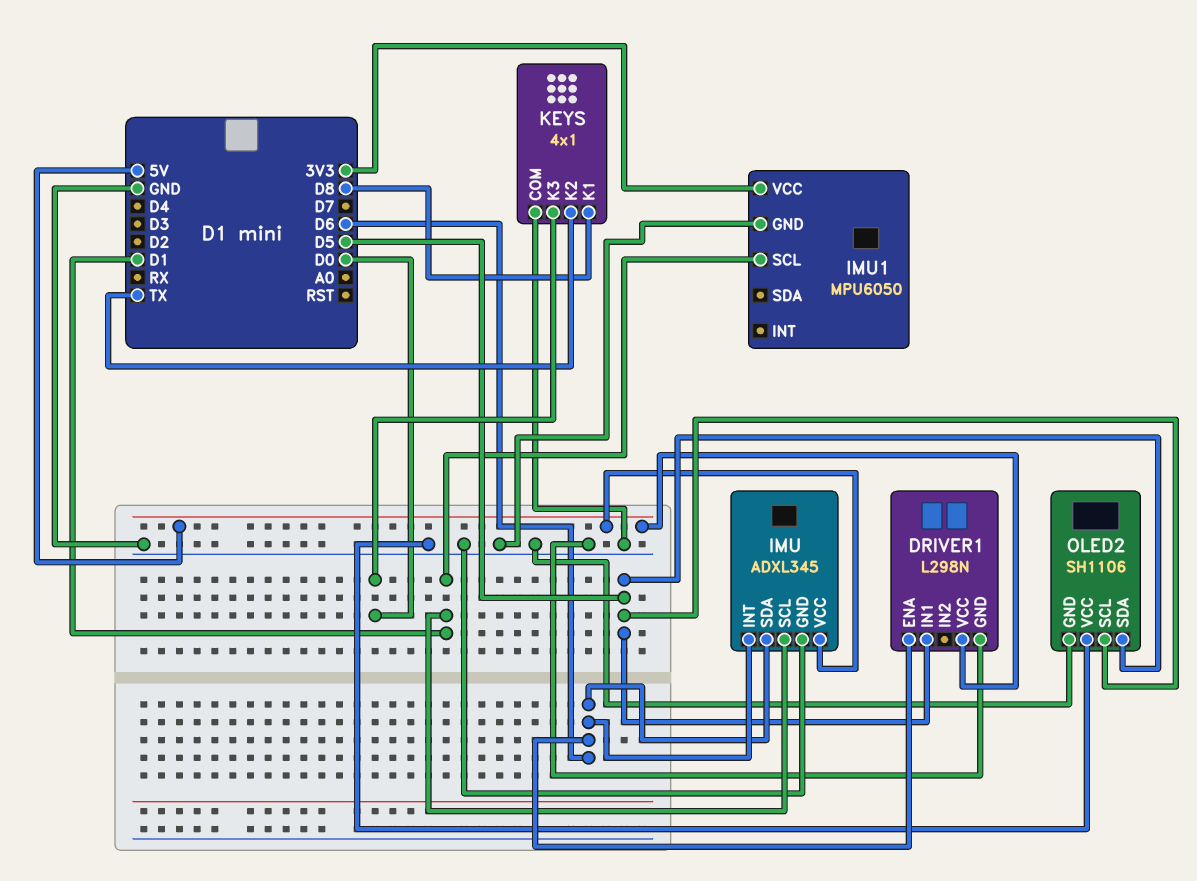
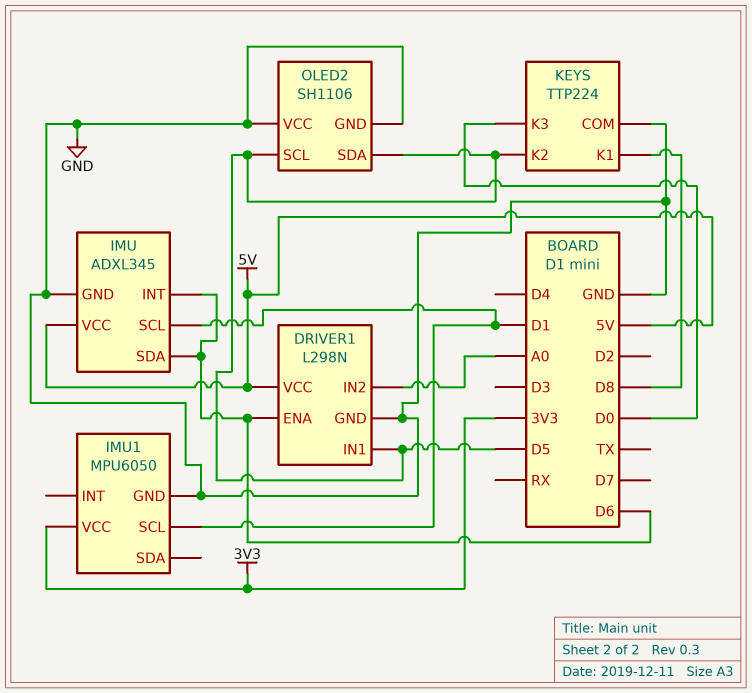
DRIVER1 pin IN2: none -> A0
KEYS: 4x1 -> TTP224
KEYS pin K2: TX -> D5

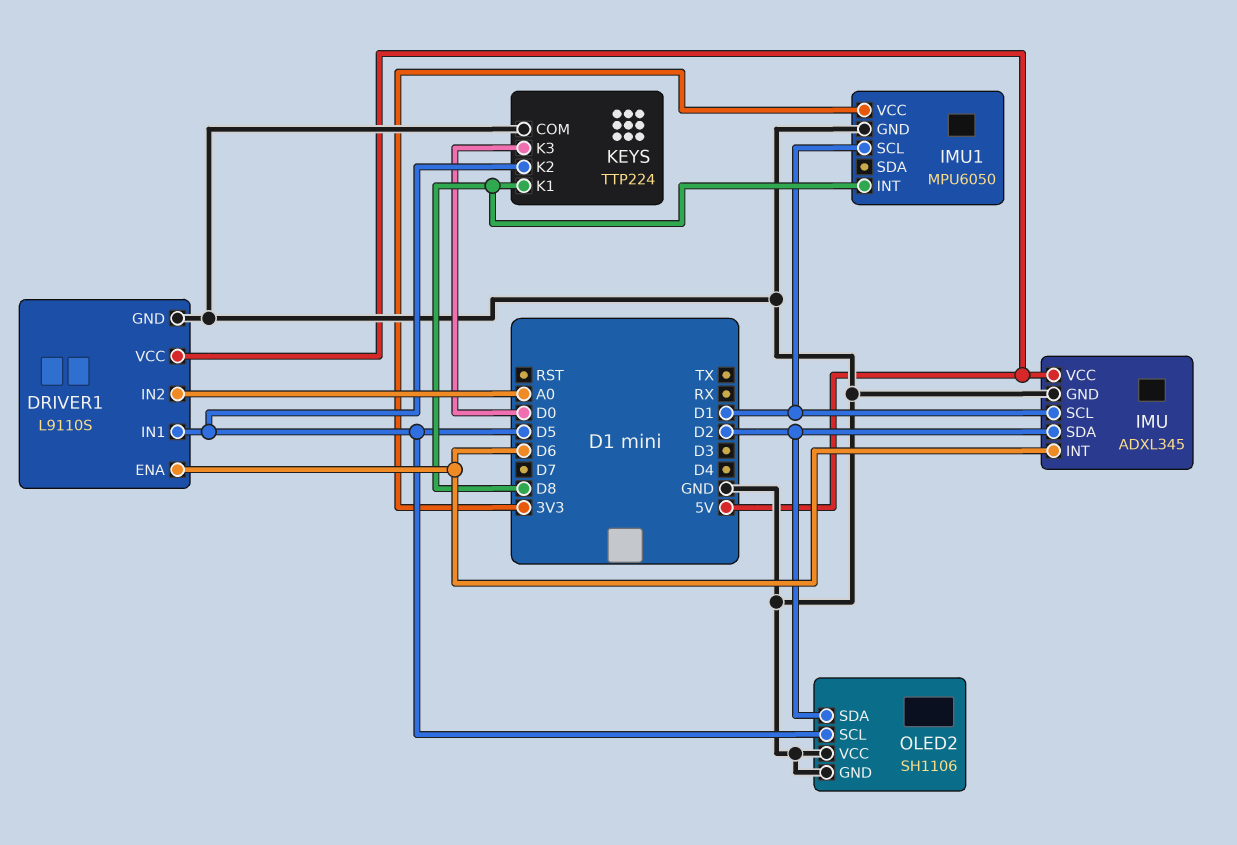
DRIVER1: L298N -> L9110S
IMU pin SDA: D6 -> D2
IMU1 pin INT: none -> D8
OLED2 pin SDA: D5 -> D2

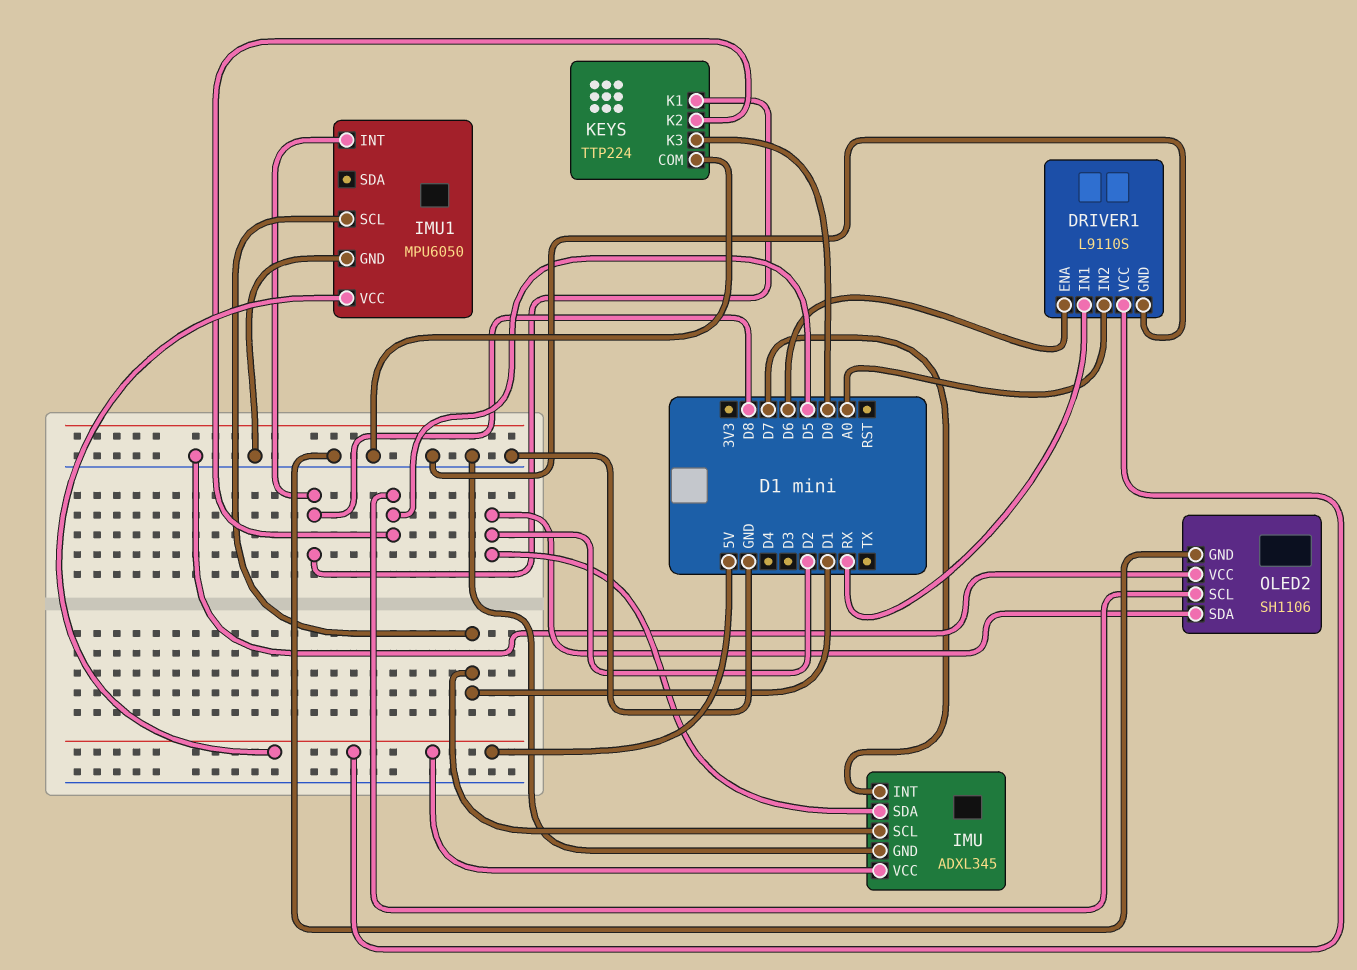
DRIVER1 pin IN1: D5 -> RX
IMU pin INT: D6 -> D7
IMU1 pin VCC: 3V3 -> 5V

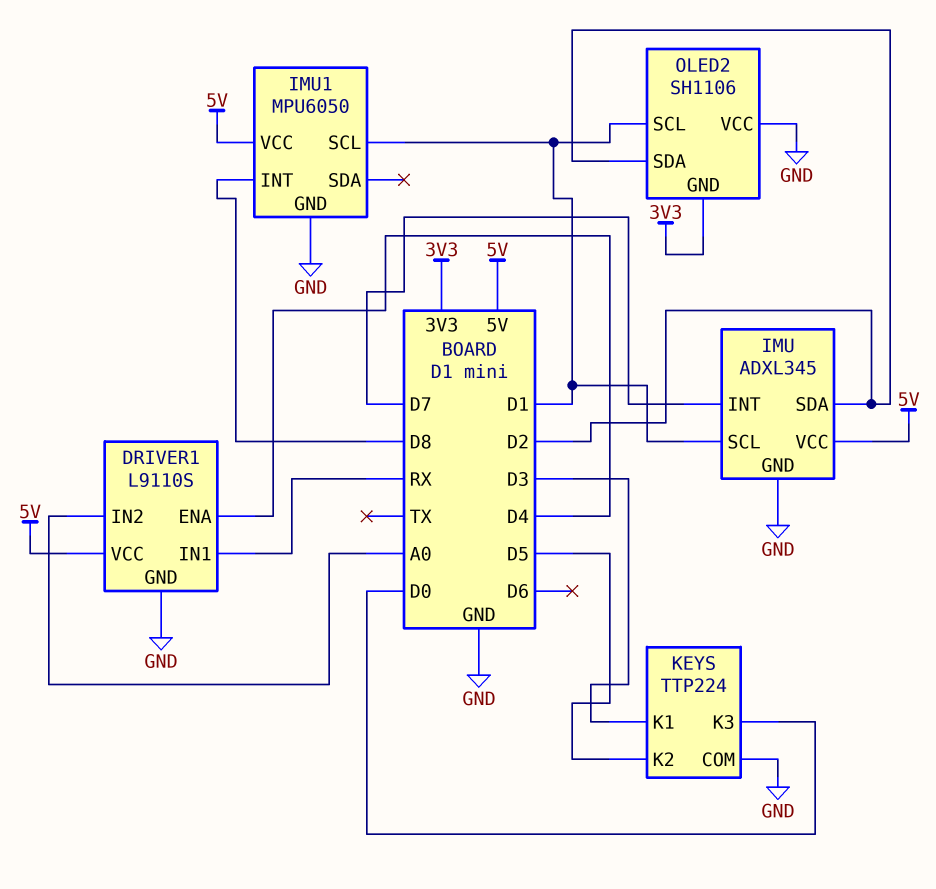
DRIVER1 pin ENA: D6 -> D4
KEYS pin K1: D8 -> D3
OLED2 pin GND: GND -> 3V3
OLED2 pin SCL: D5 -> D1

